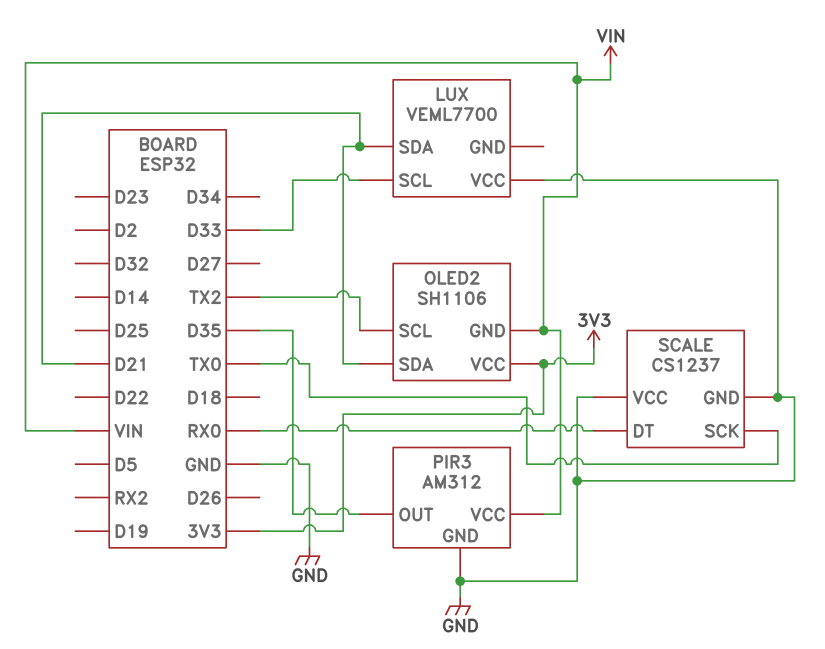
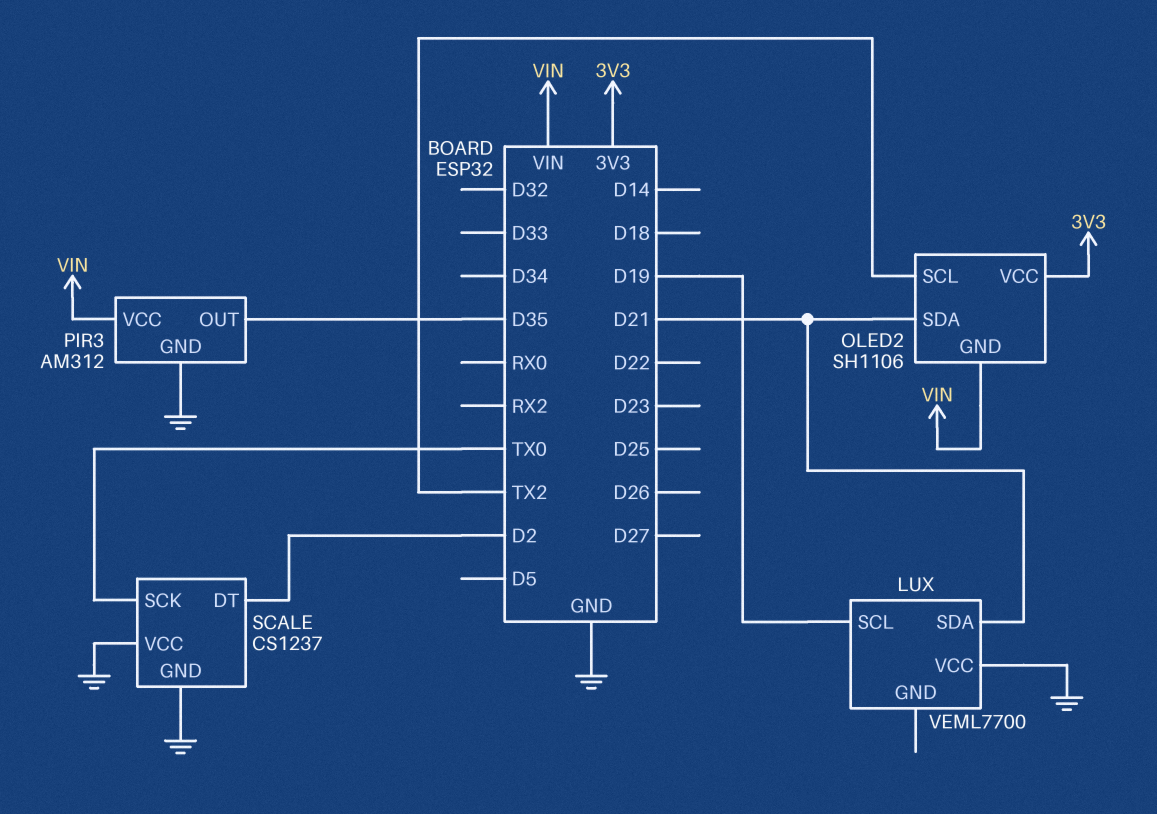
LUX pin SCL: D33 -> D19
SCALE pin DT: RX0 -> D2

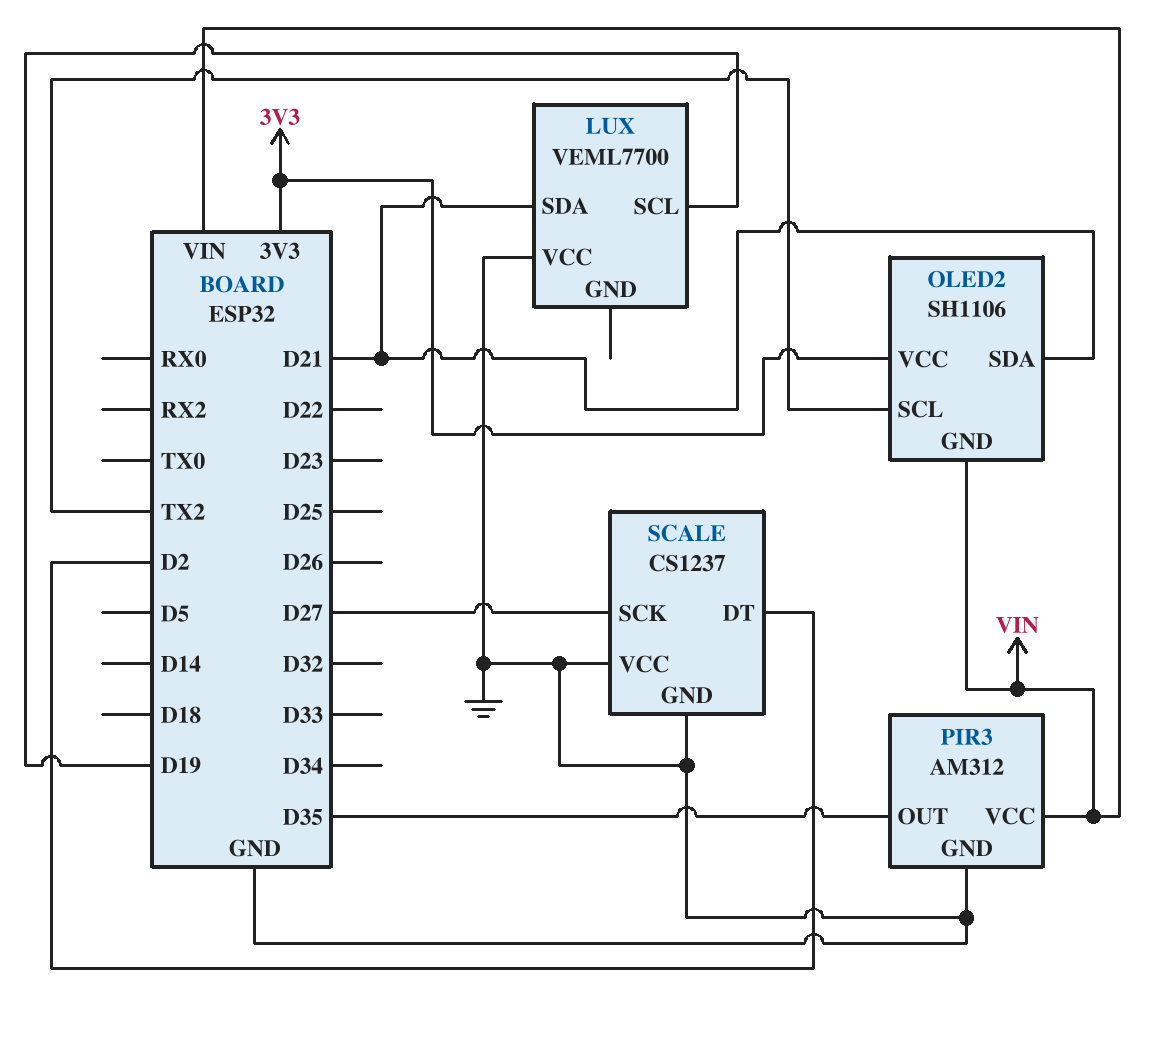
SCALE pin SCK: TX0 -> D27

